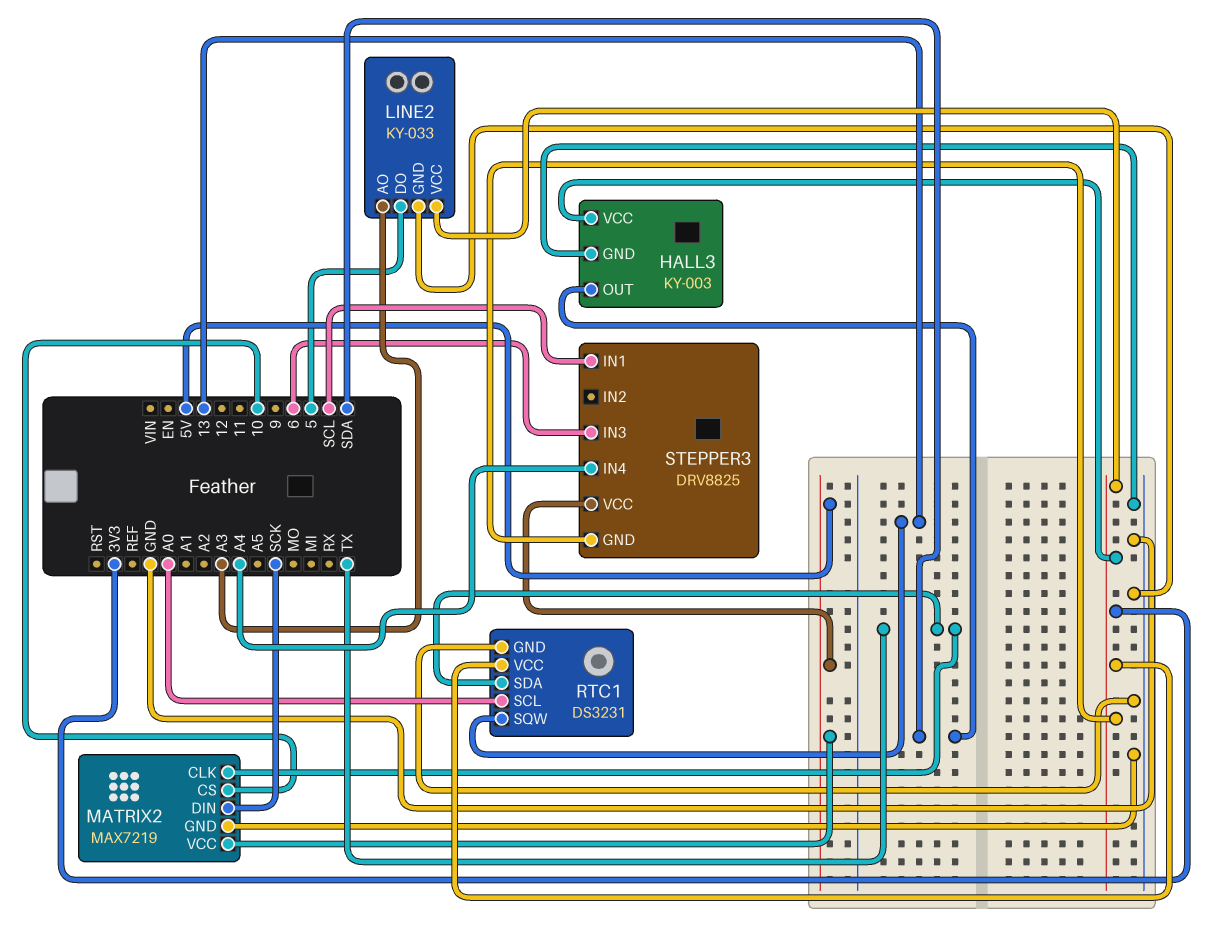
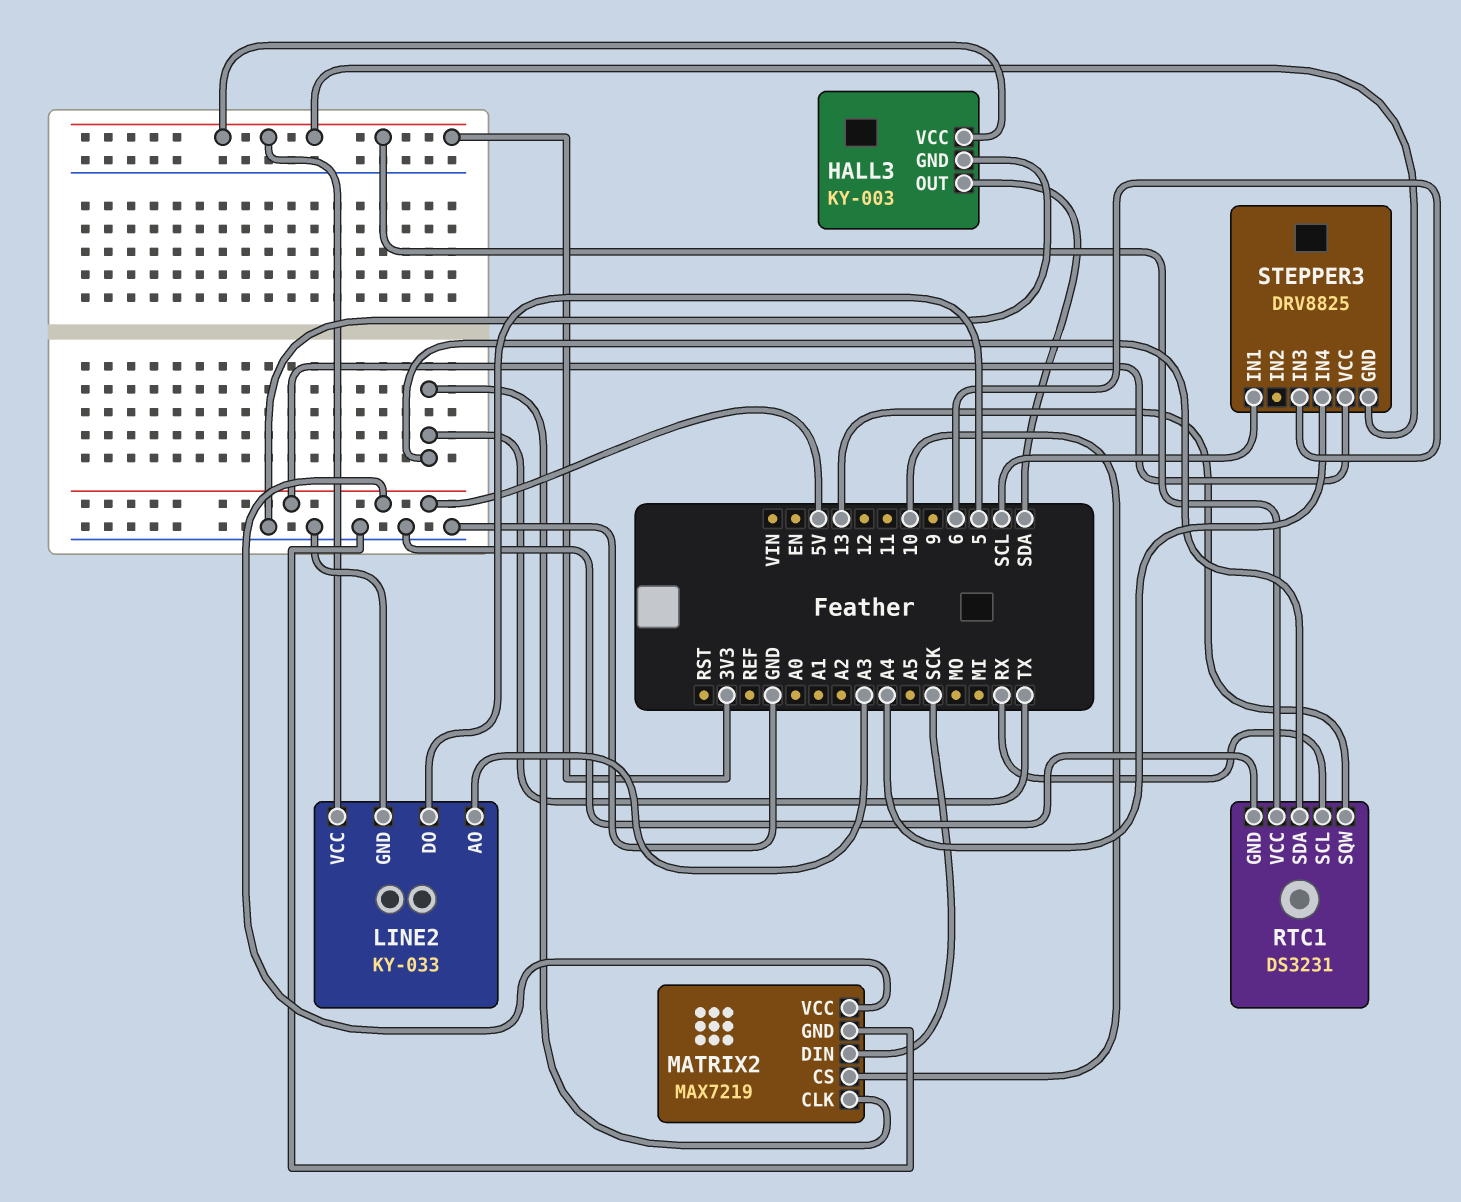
RTC1 pin SCL: A0 -> RX

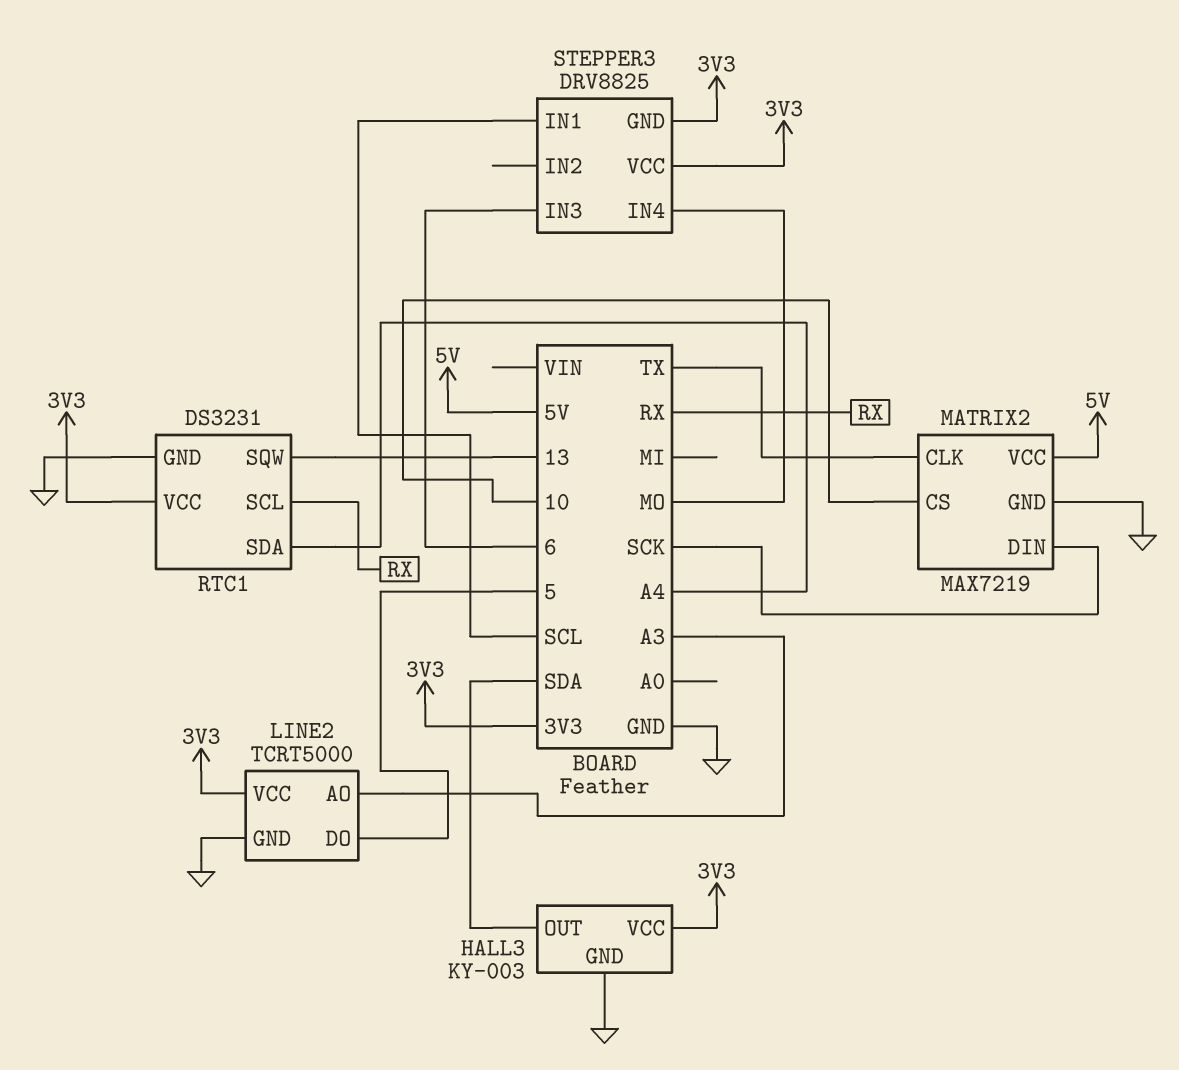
LINE2: KY-033 -> TCRT5000
RTC1 pin SDA: TX -> A4
STEPPER3 pin IN4: A4 -> MO
STEPPER3 pin VCC: 5V -> 3V3

